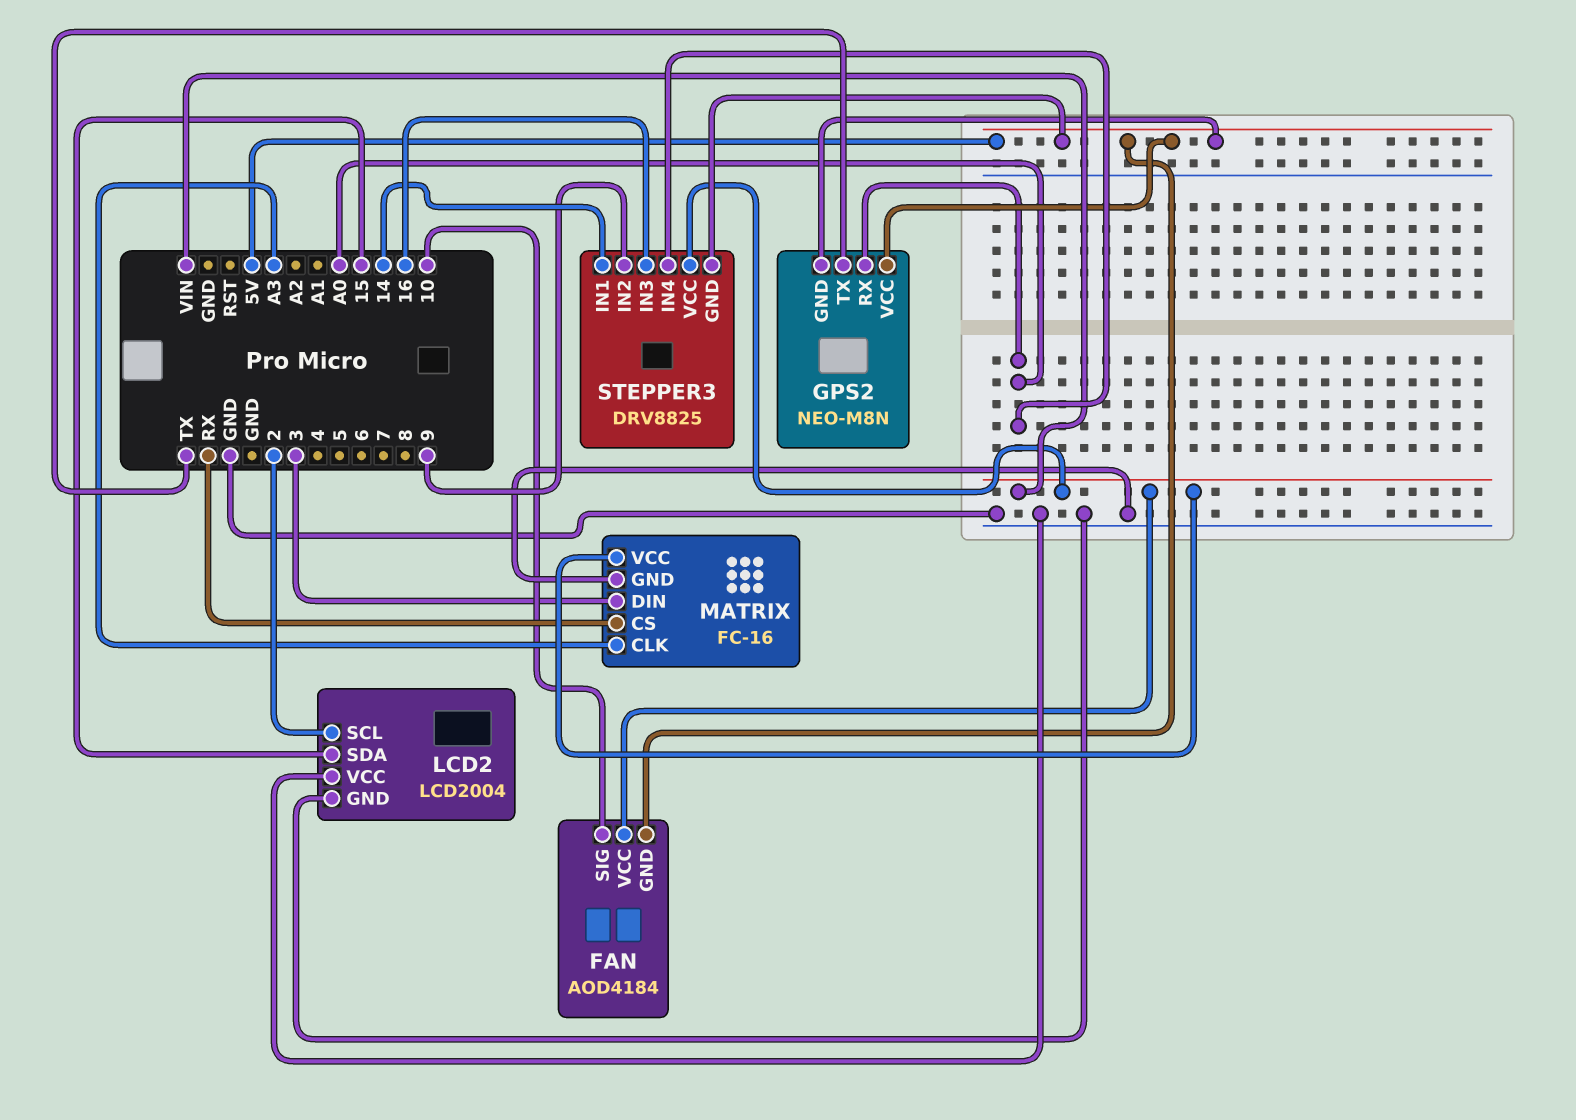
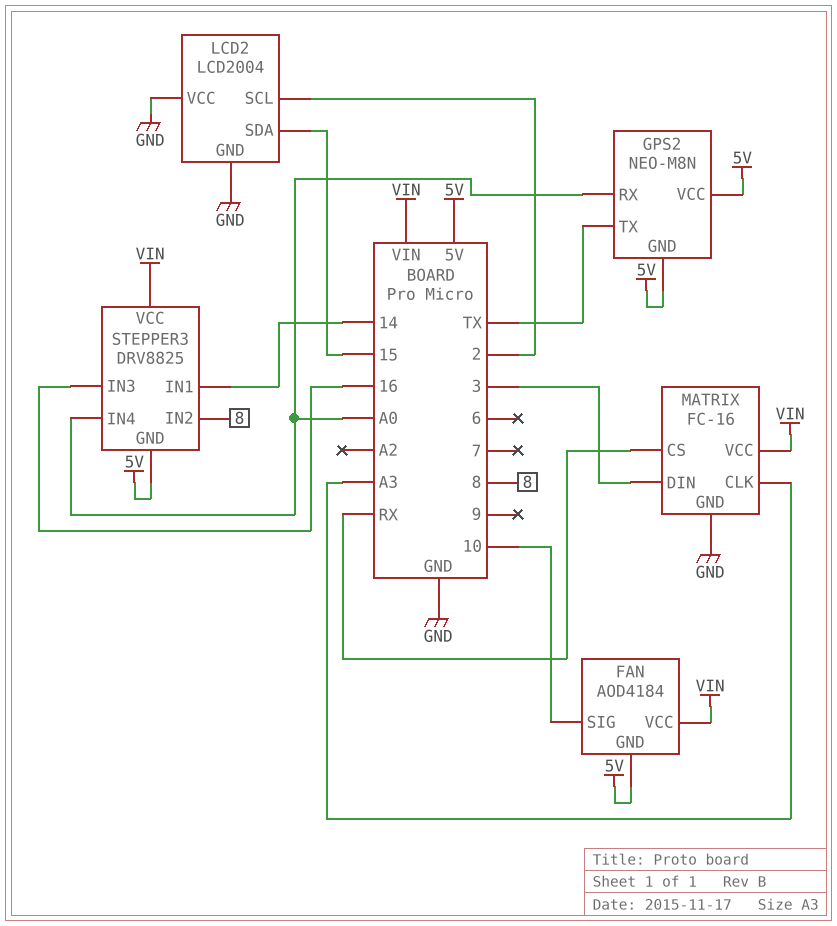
STEPPER3 pin IN2: 9 -> 8

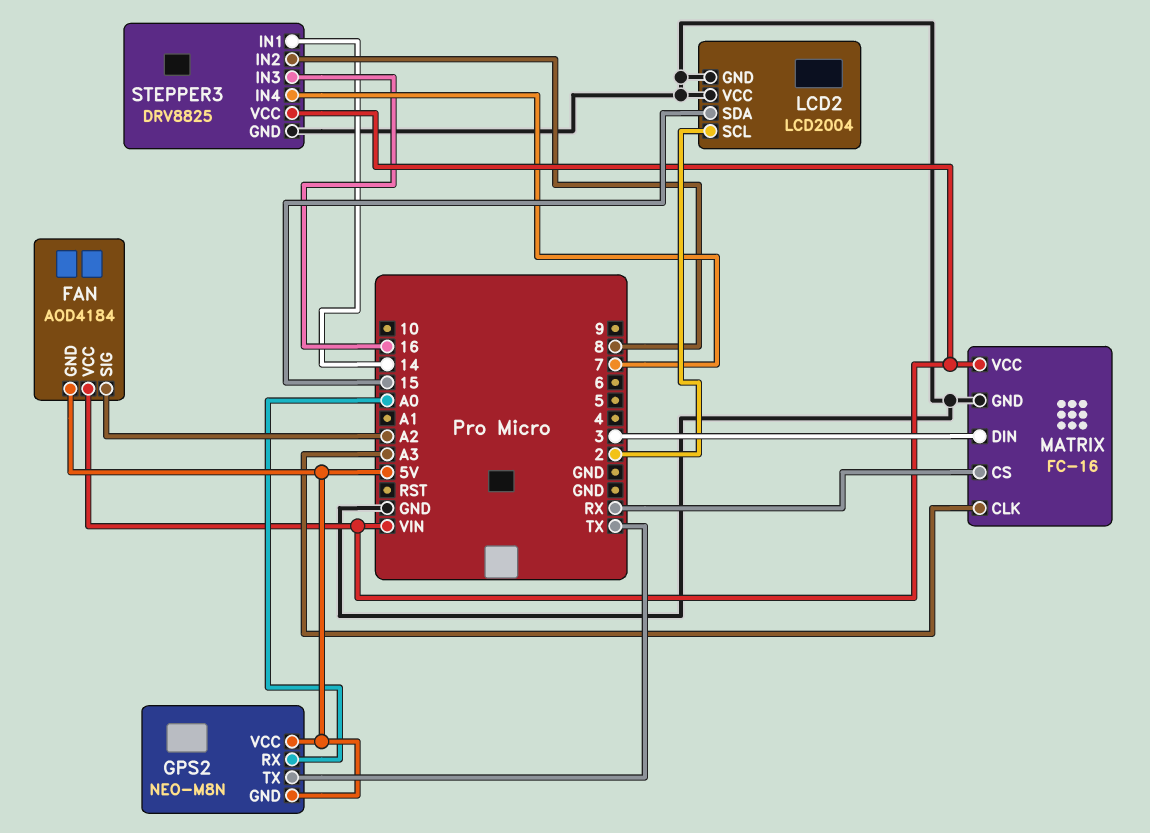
FAN pin SIG: 10 -> A2
STEPPER3 pin GND: 5V -> GND
STEPPER3 pin IN4: A0 -> 7

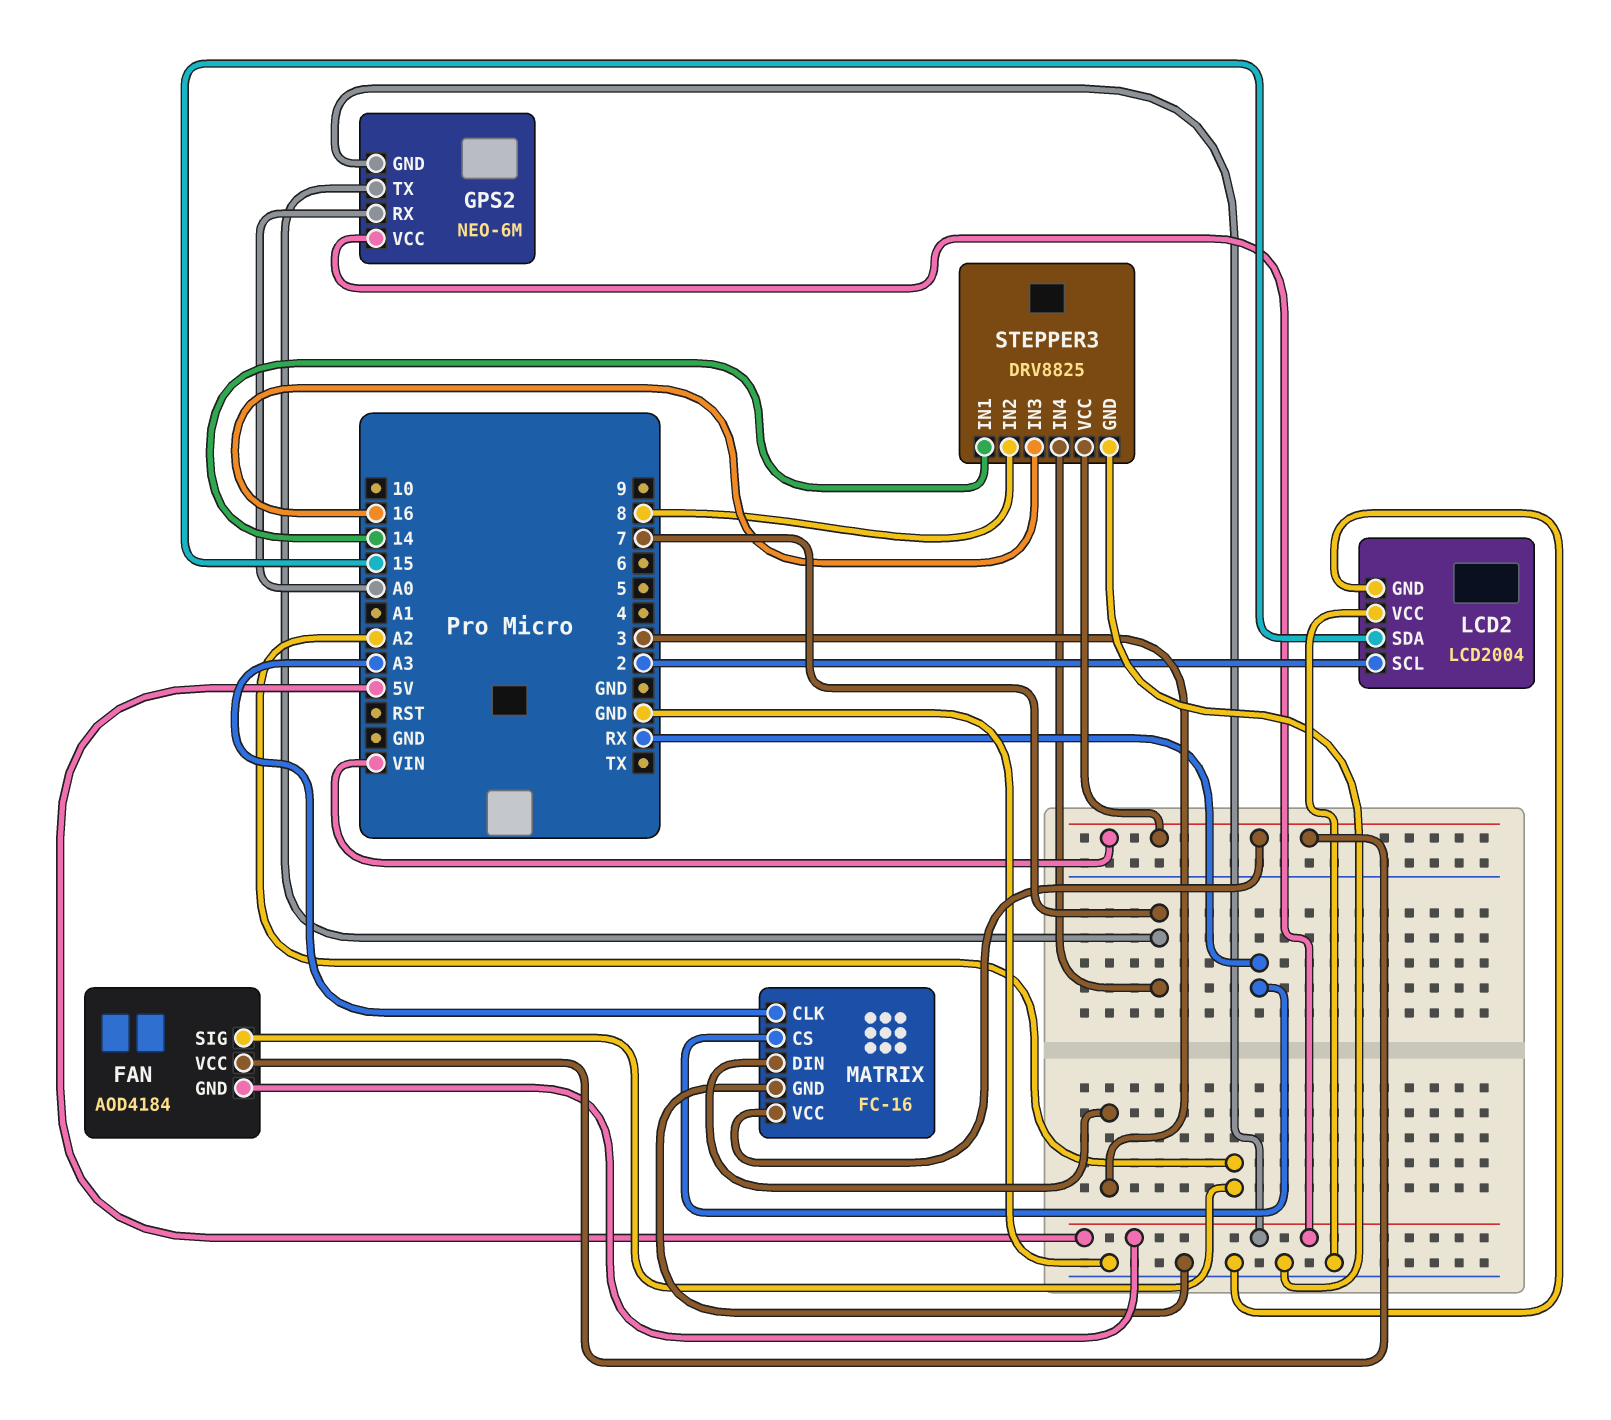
GPS2: NEO-M8N -> NEO-6M
GPS2 pin TX: TX -> 7

